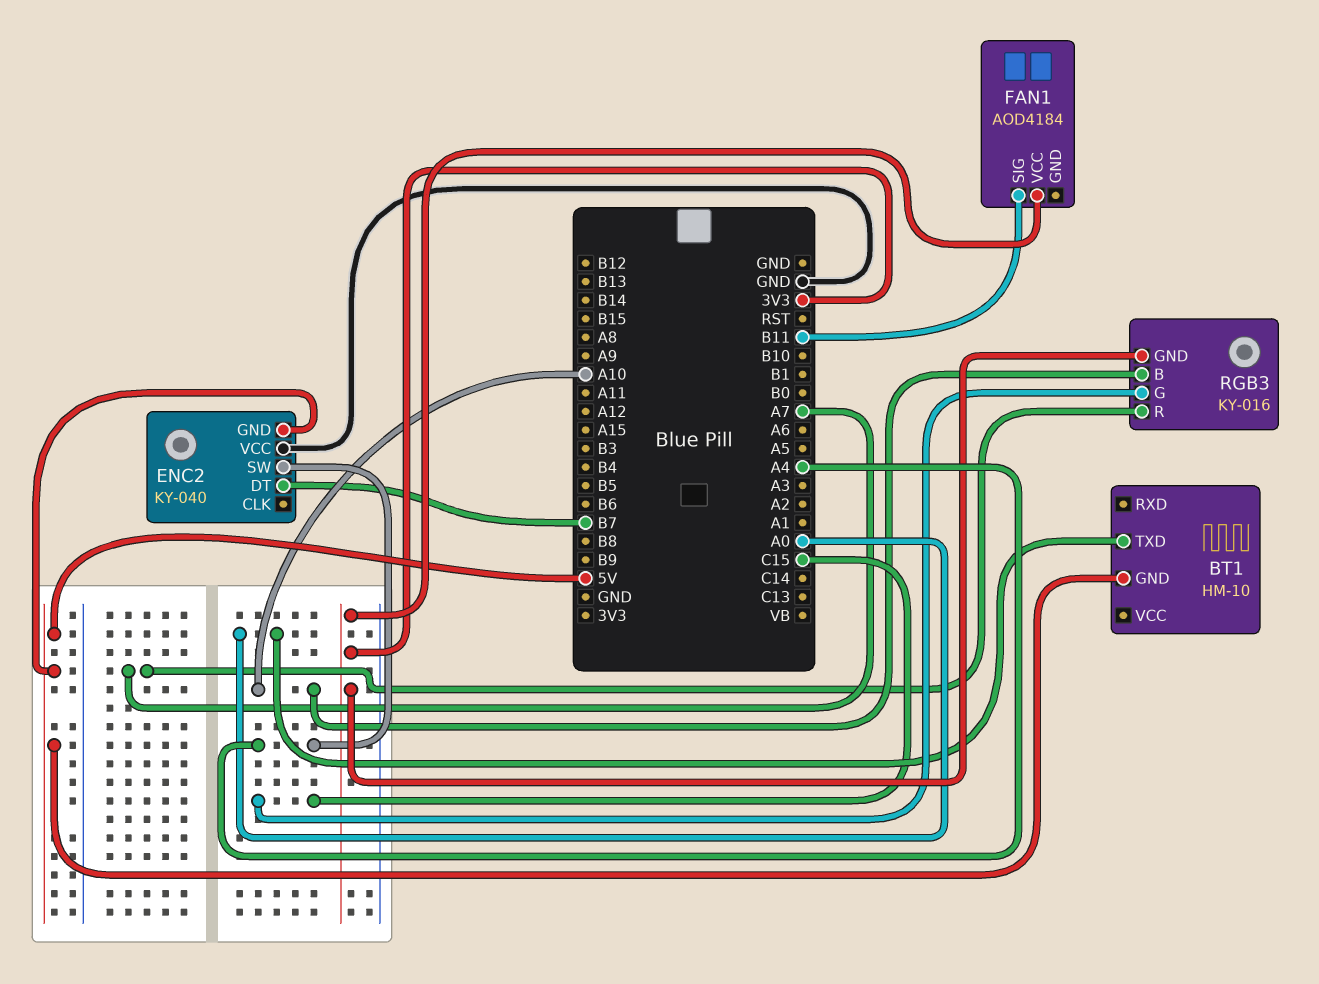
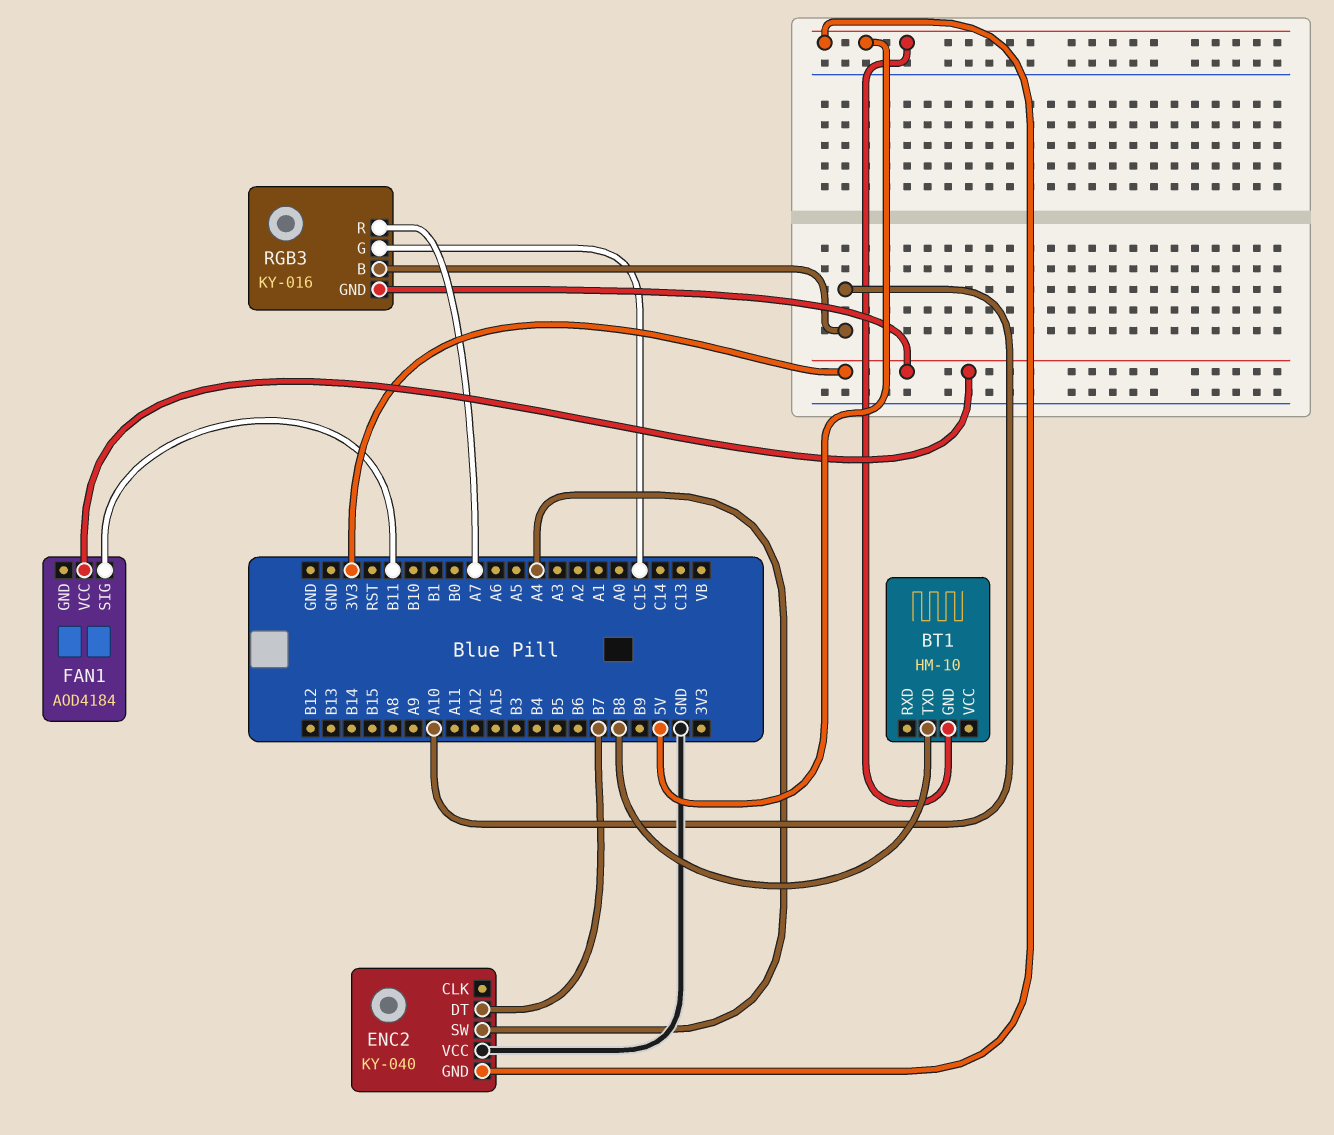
BT1 pin TXD: A0 -> B8

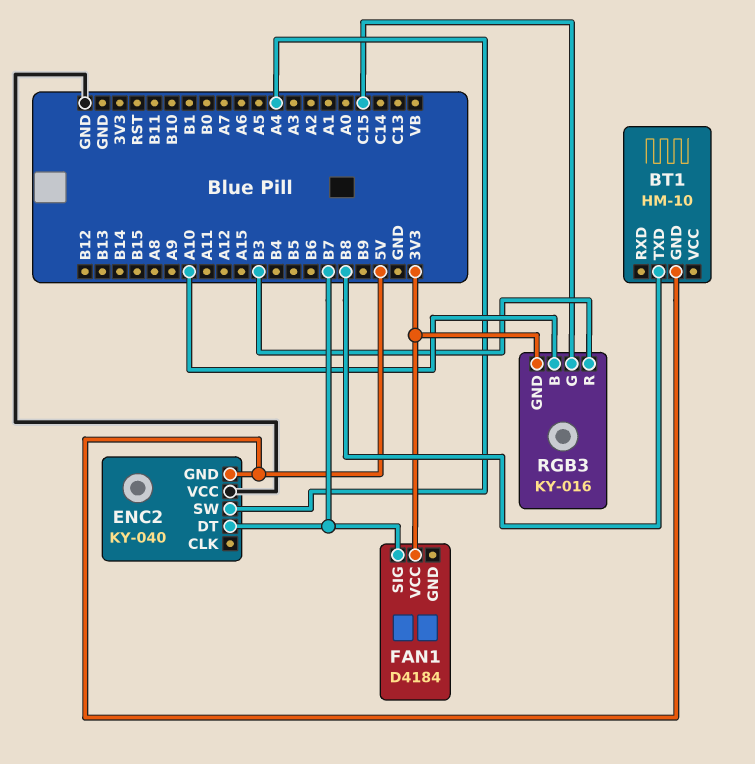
FAN1: AOD4184 -> D4184
FAN1 pin SIG: B11 -> B7
RGB3 pin R: A7 -> B3

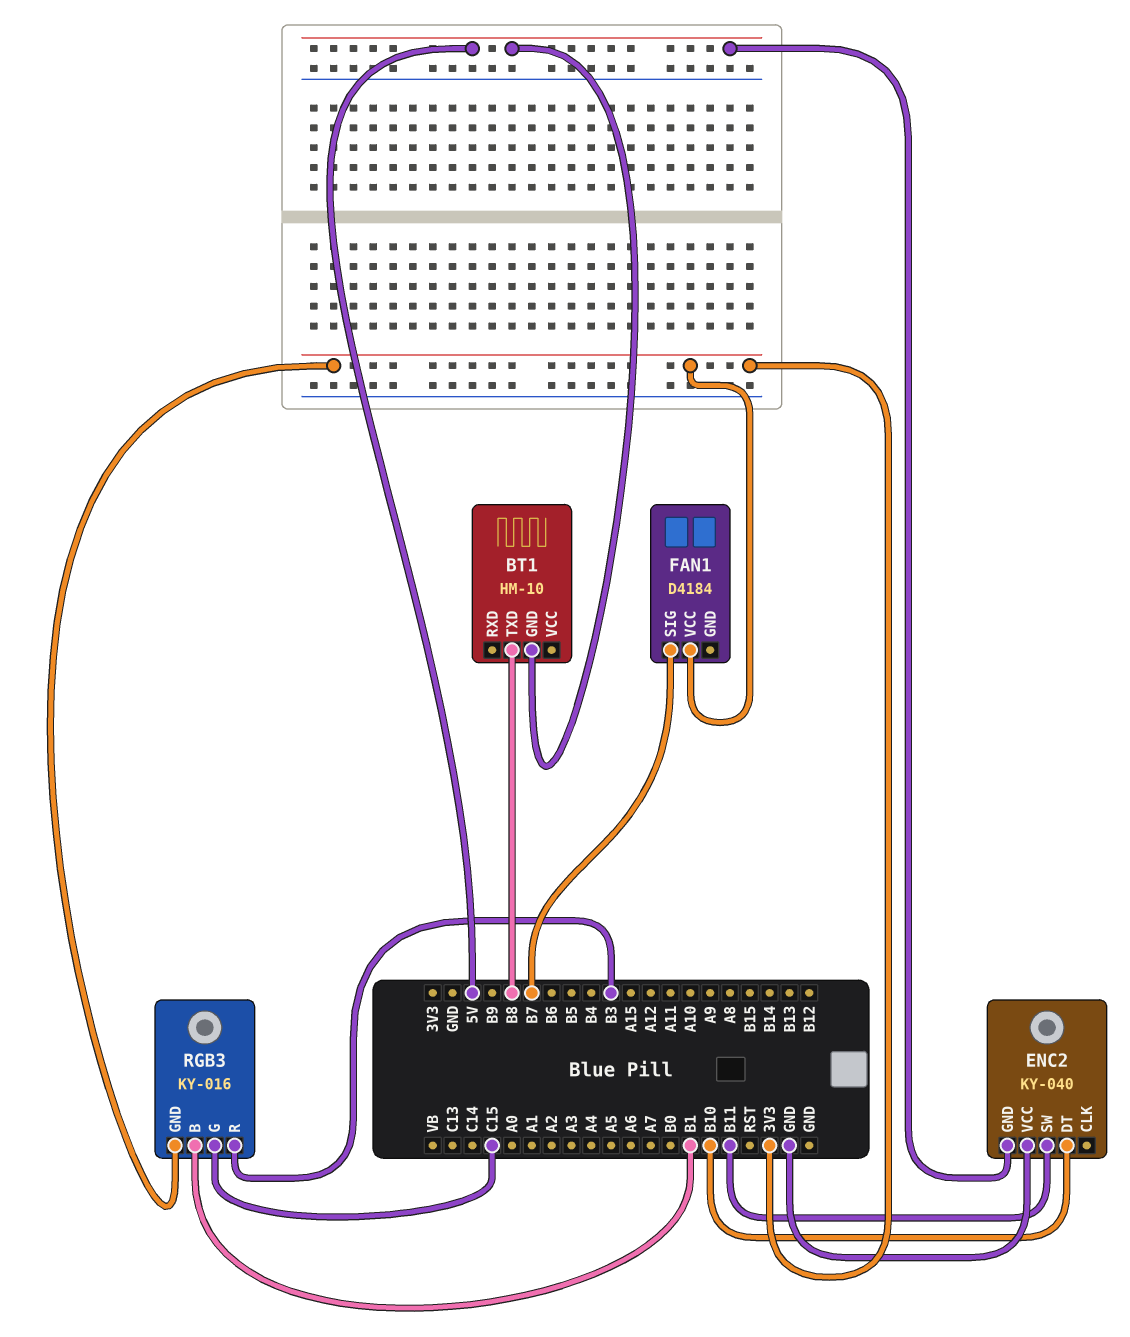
ENC2 pin DT: B7 -> B10
ENC2 pin SW: A4 -> B11
RGB3 pin B: A10 -> B1

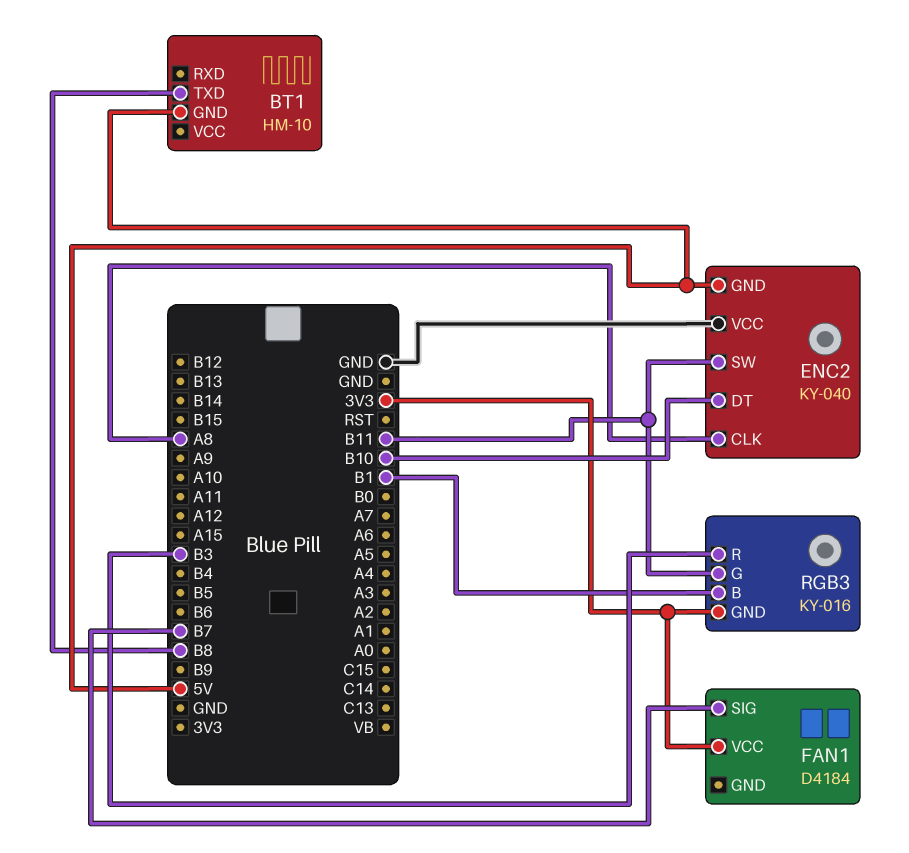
ENC2 pin CLK: none -> A8
RGB3 pin G: C15 -> B11

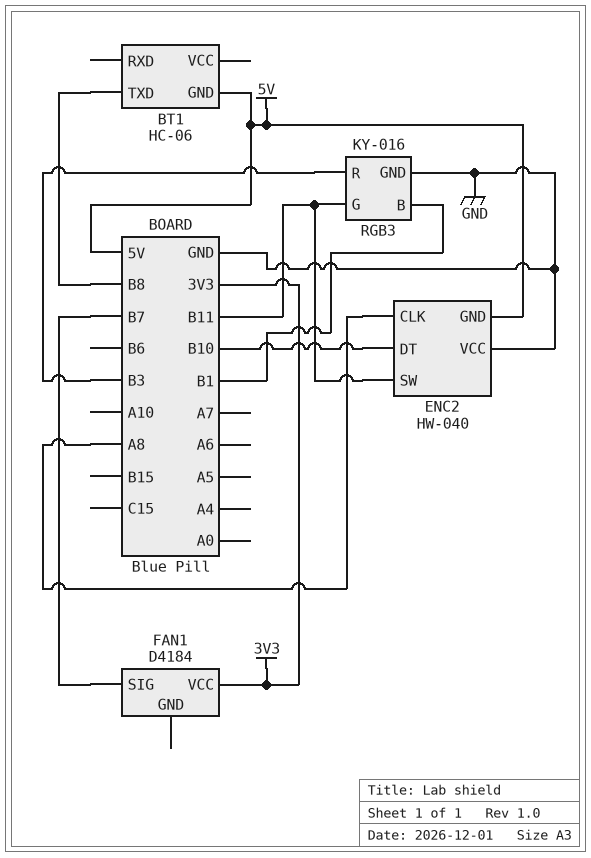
BT1: HM-10 -> HC-06
ENC2: KY-040 -> HW-040
RGB3 pin GND: 3V3 -> GND

